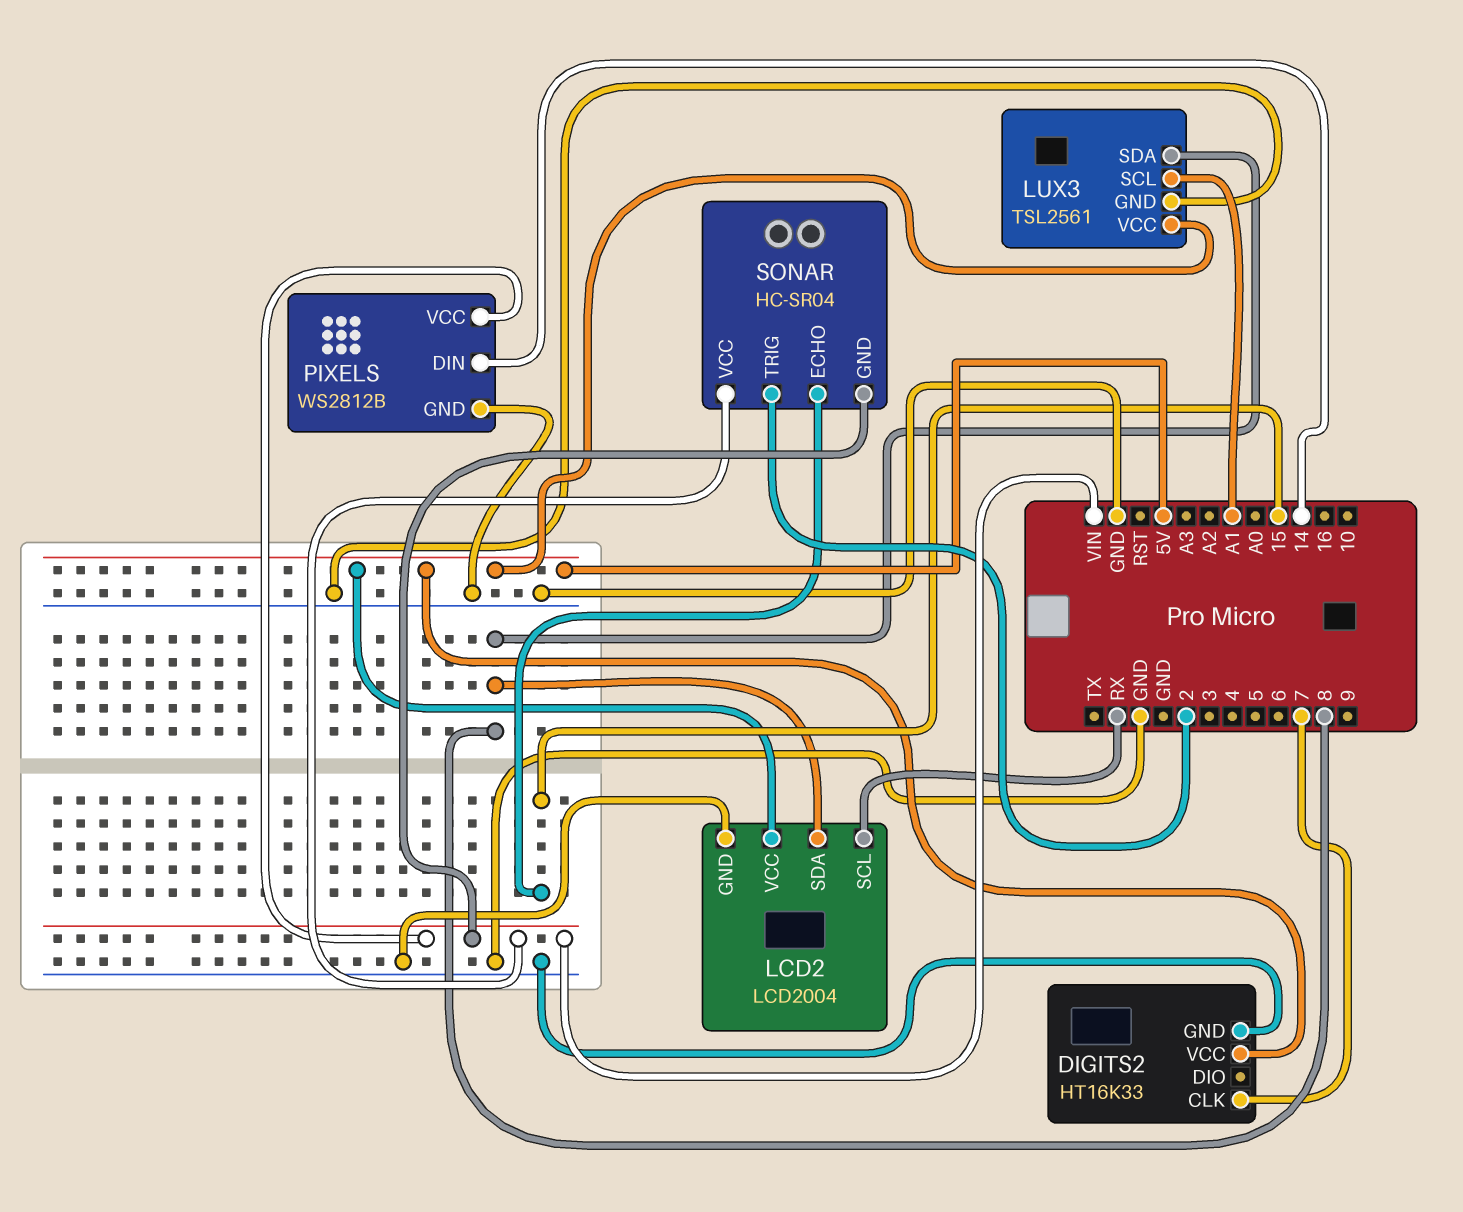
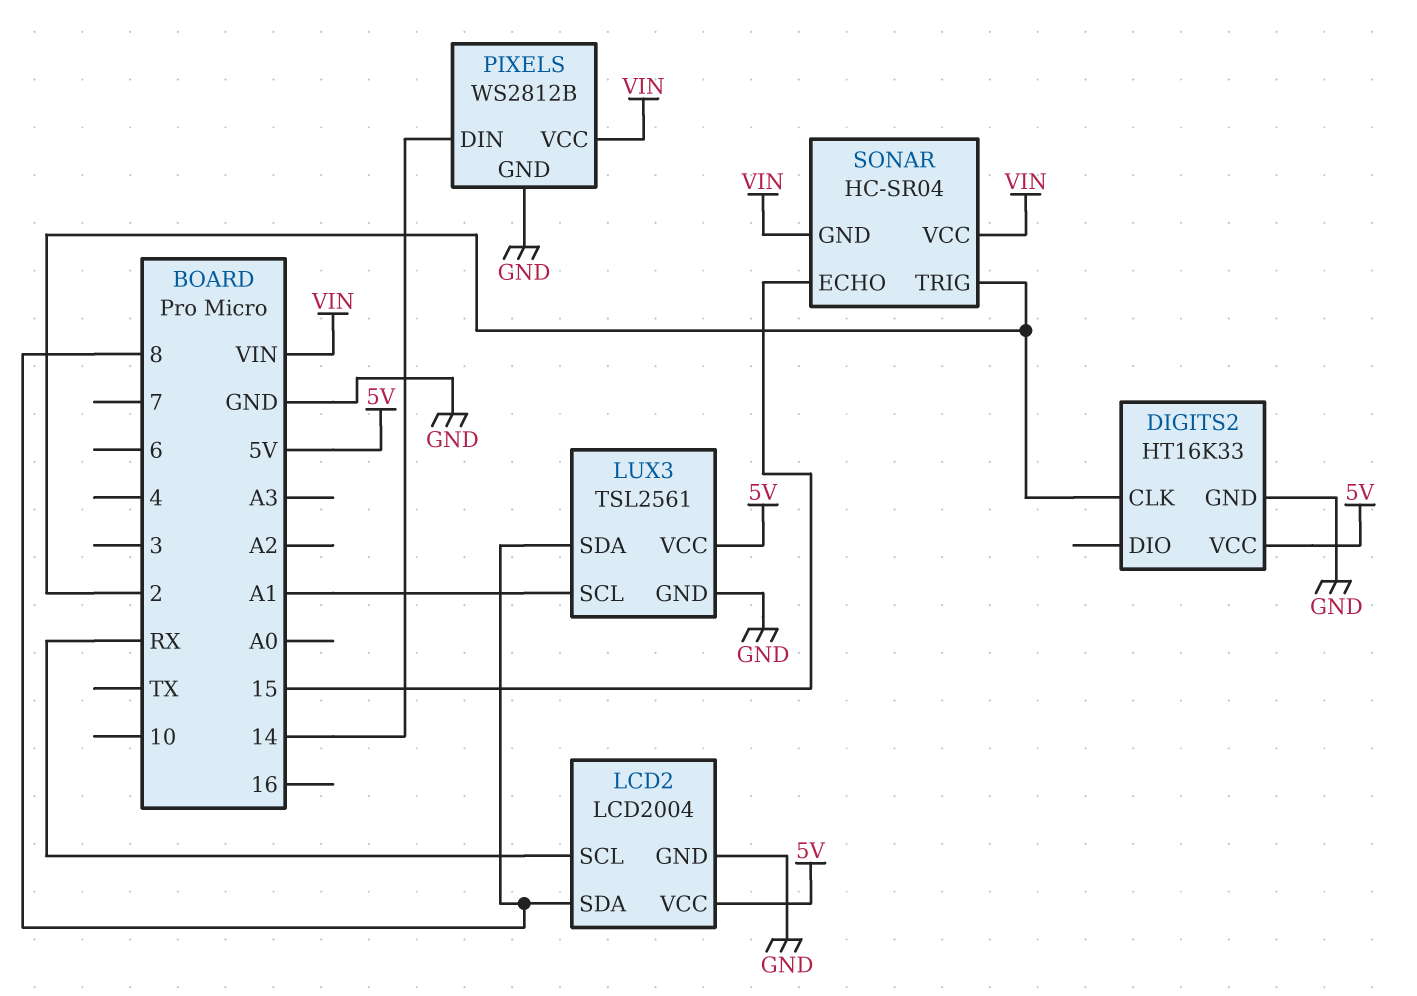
DIGITS2 pin CLK: 7 -> 2

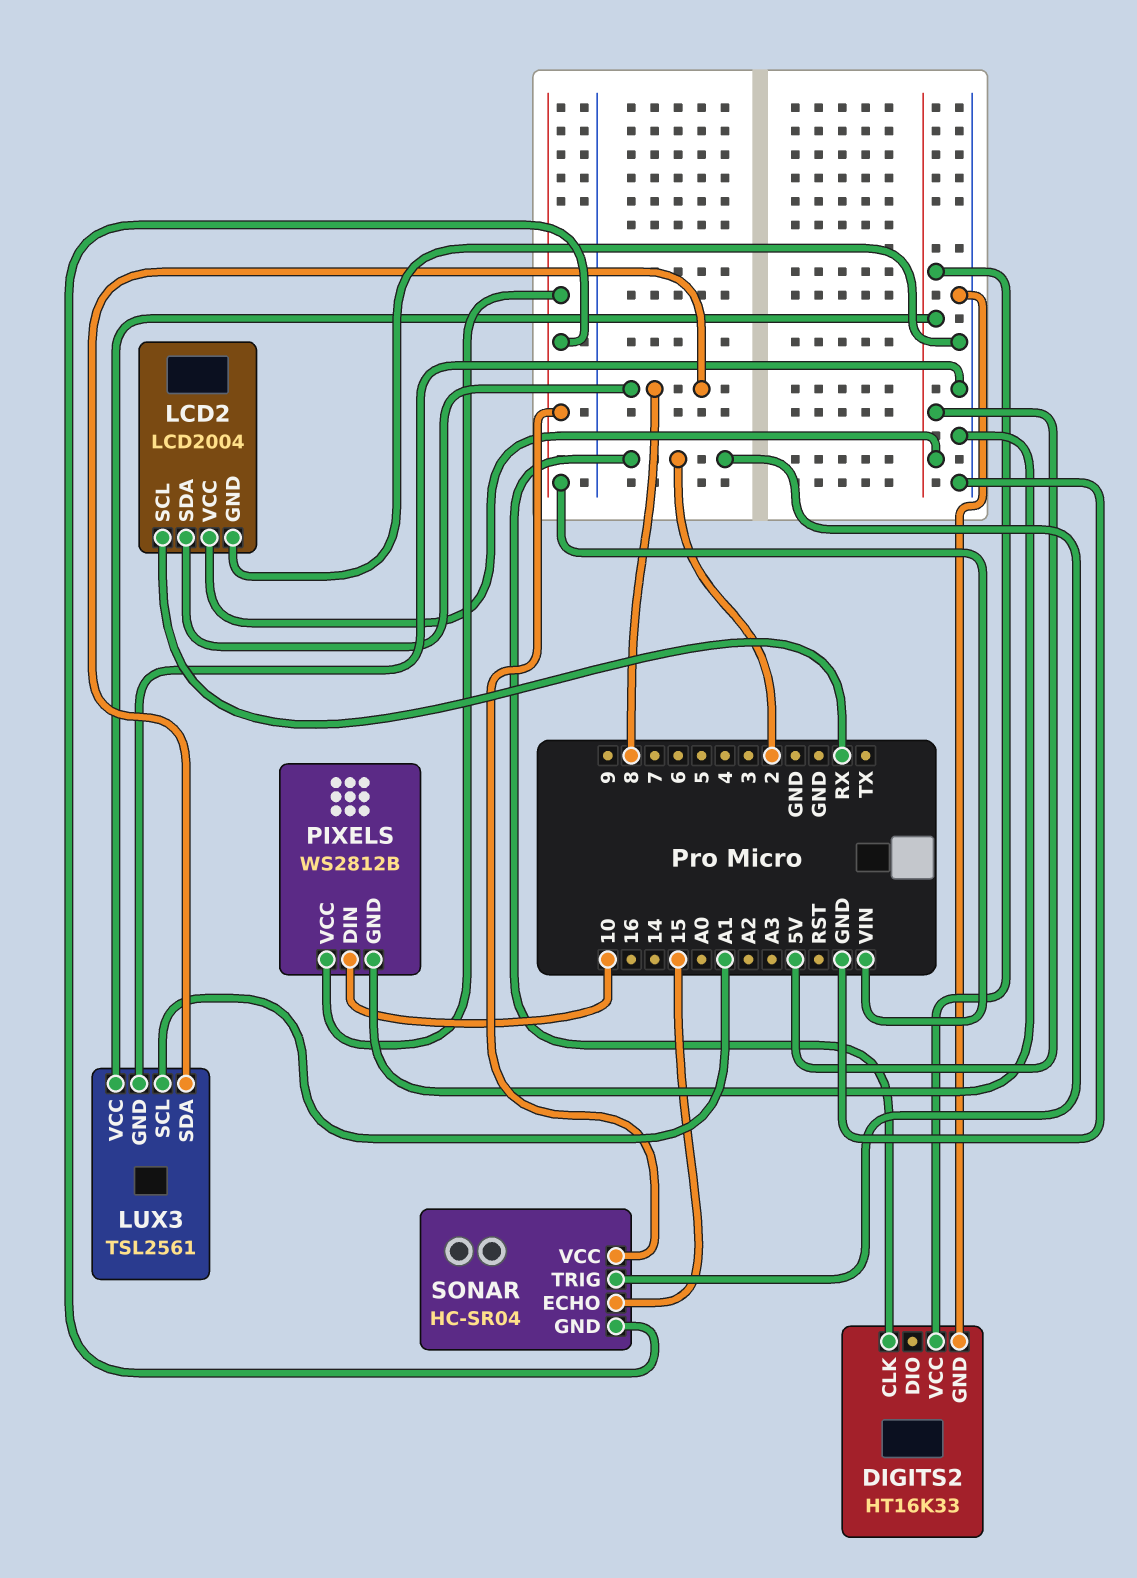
PIXELS pin DIN: 14 -> 10

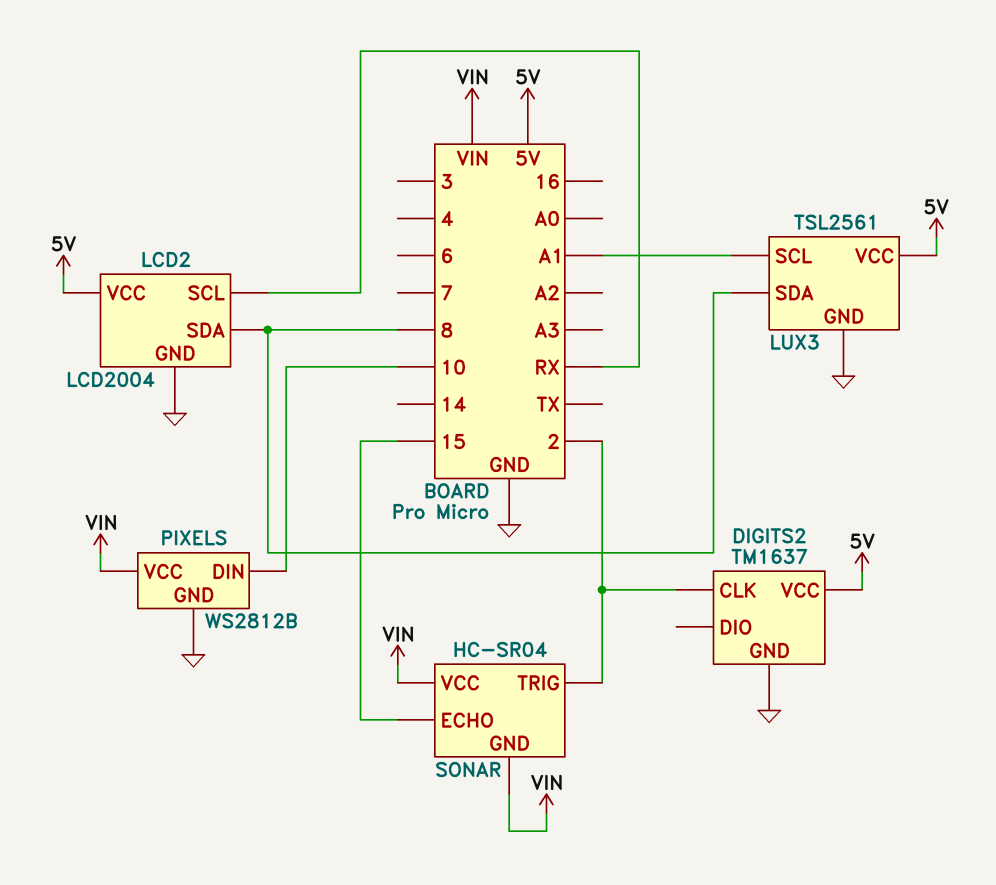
DIGITS2: HT16K33 -> TM1637

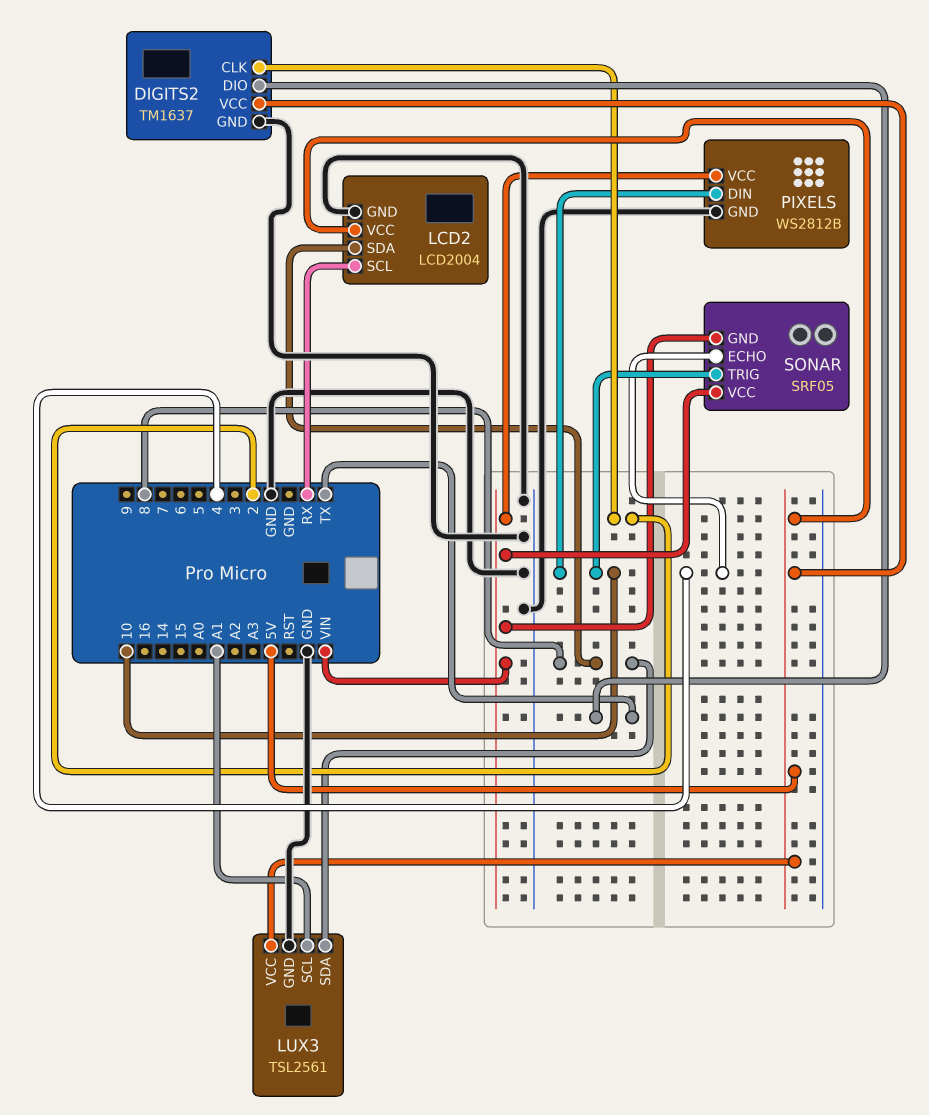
DIGITS2 pin DIO: none -> TX
SONAR: HC-SR04 -> SRF05
SONAR pin ECHO: 15 -> 4
SONAR pin TRIG: 2 -> 10

